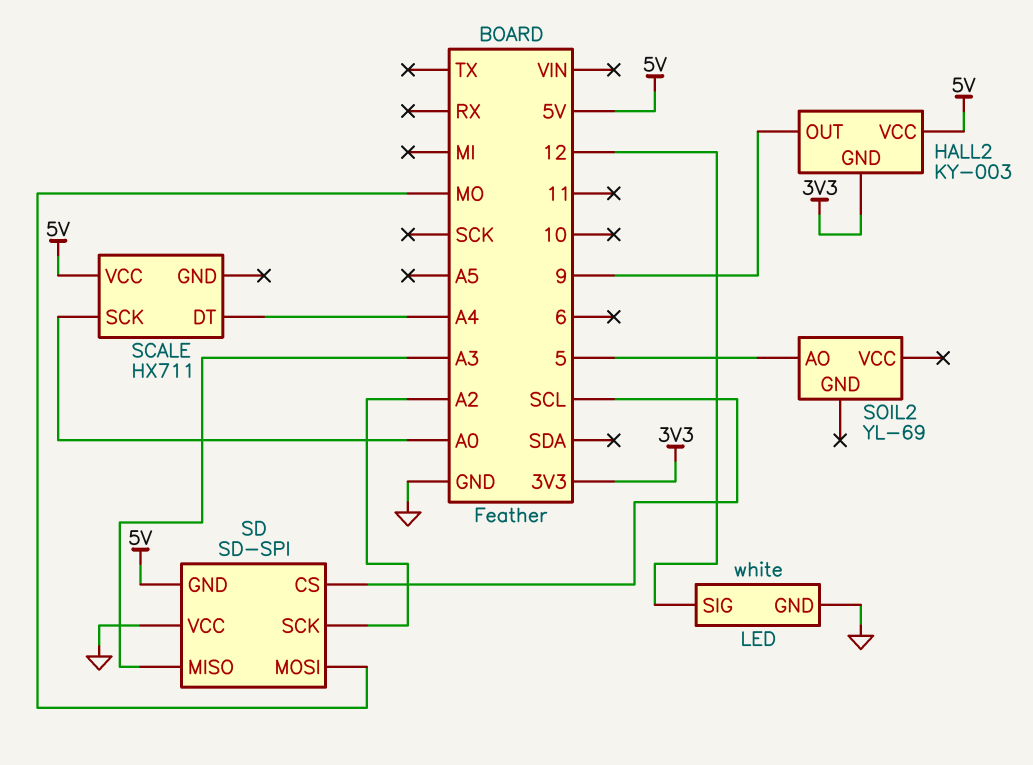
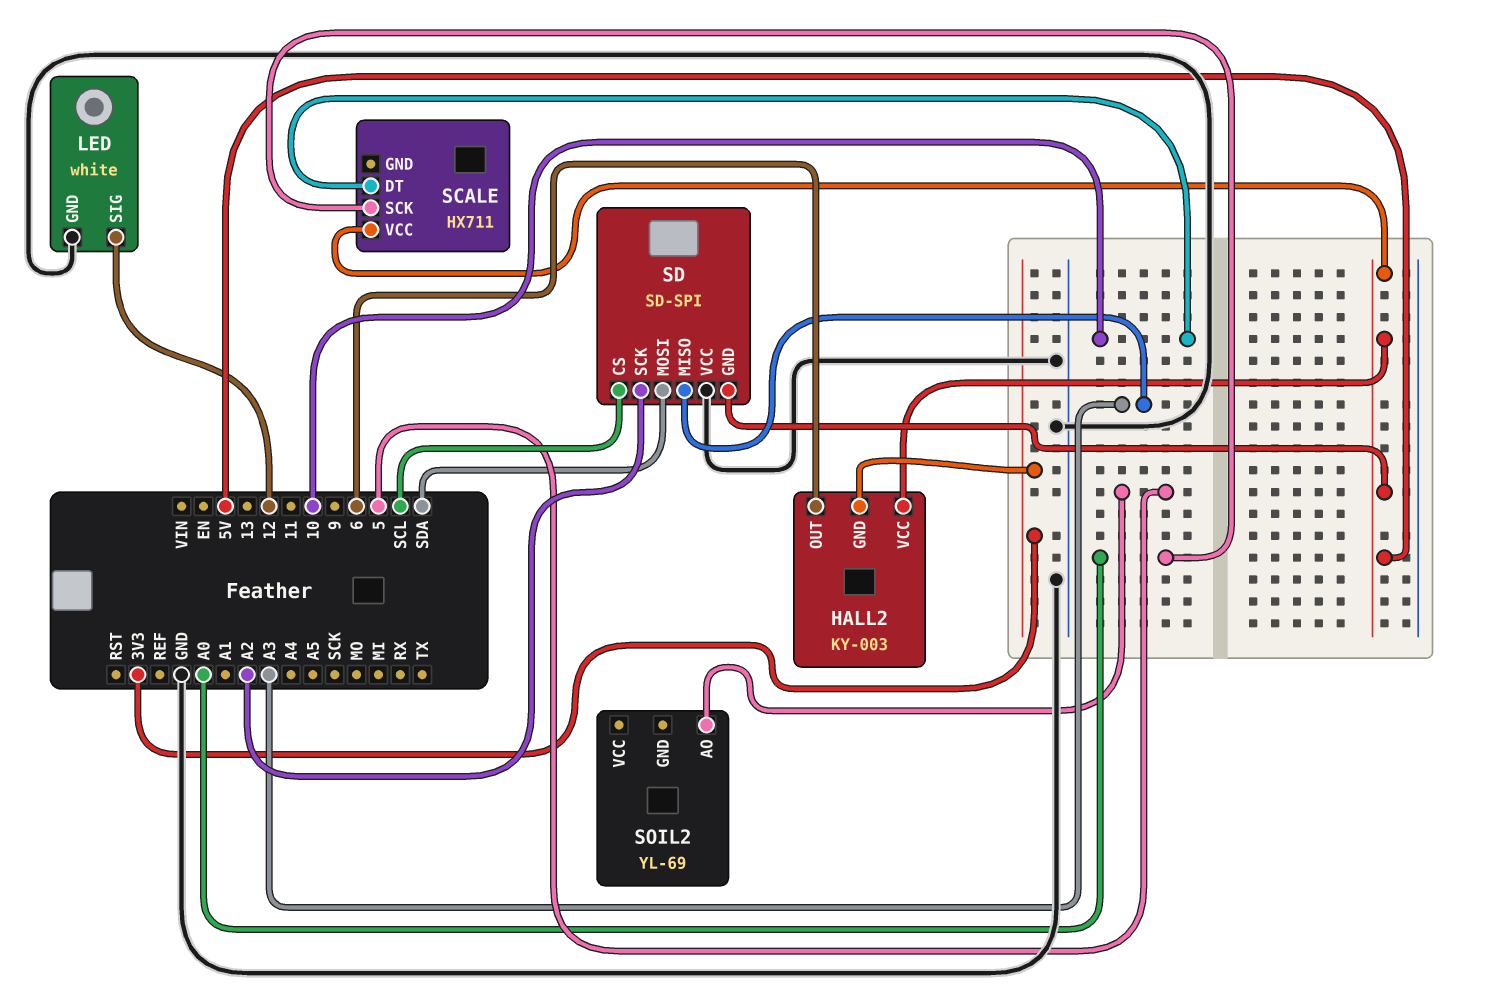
HALL2 pin OUT: 9 -> 6
SCALE pin DT: A4 -> 10
SD pin MOSI: MO -> SDA

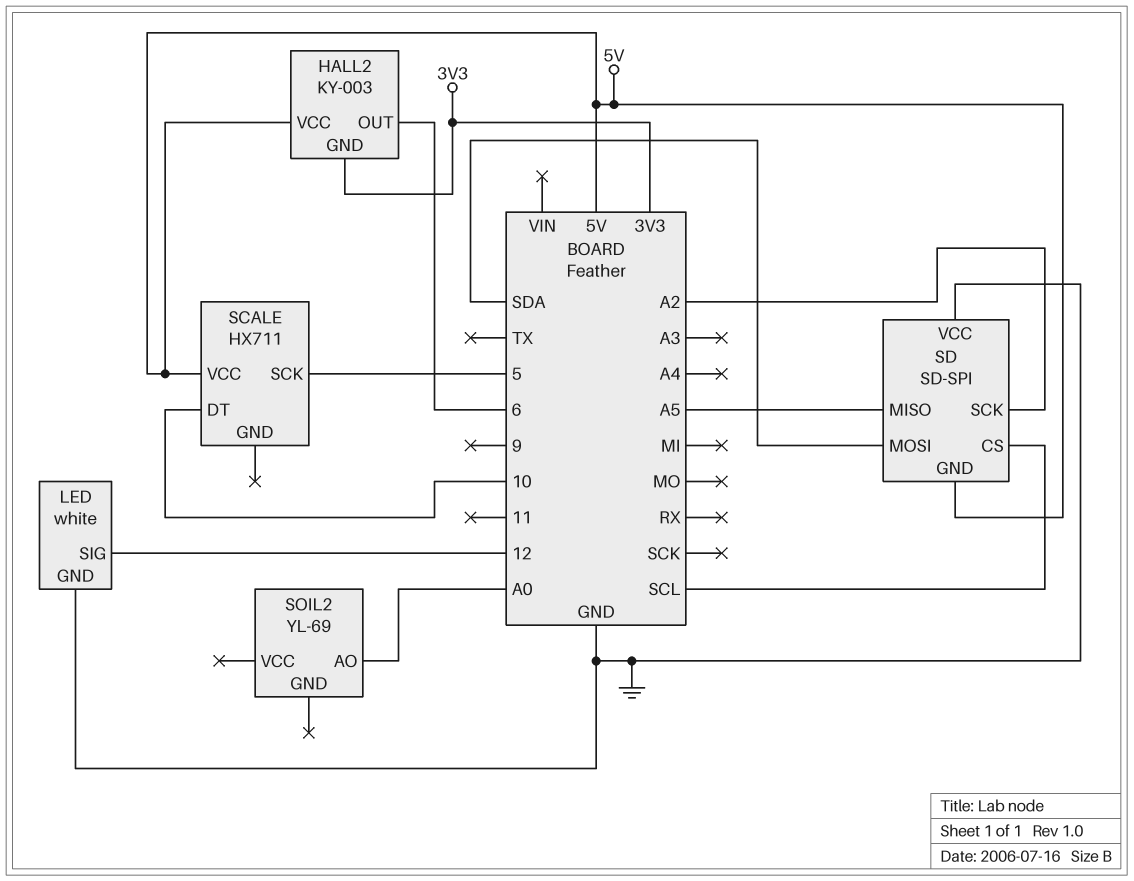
SCALE pin SCK: A0 -> 5
SD pin MISO: A3 -> A5
SOIL2 pin AO: 5 -> A0

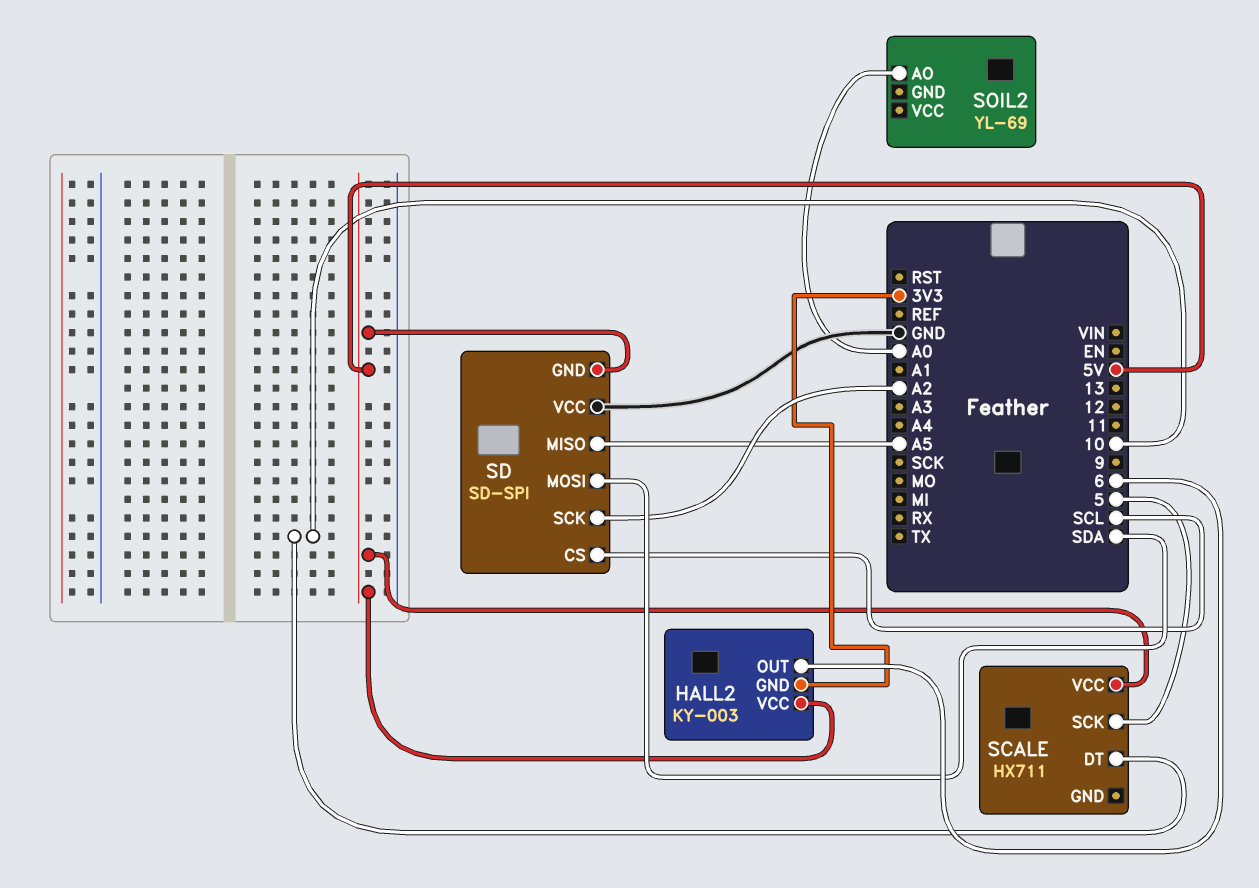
LED: white -> none
LED pin GND: GND -> none
LED pin SIG: 12 -> none

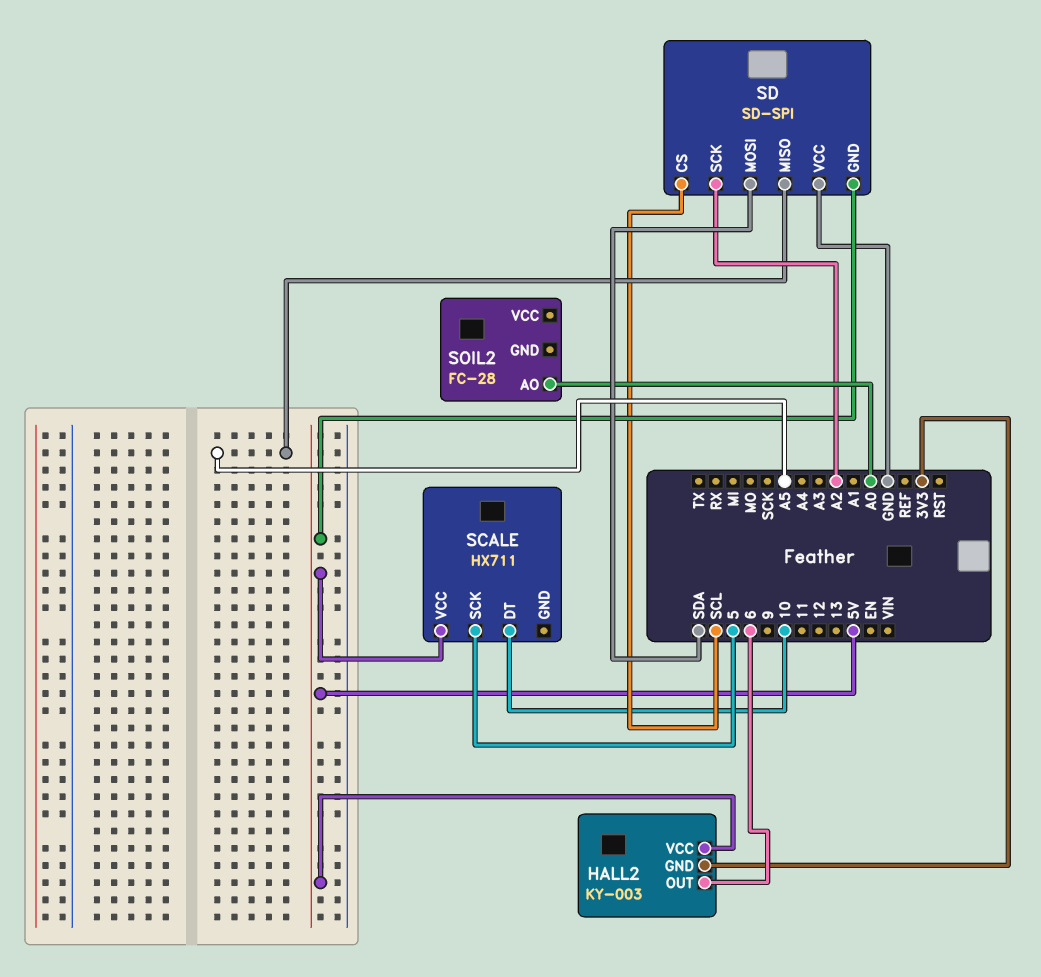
SOIL2: YL-69 -> FC-28

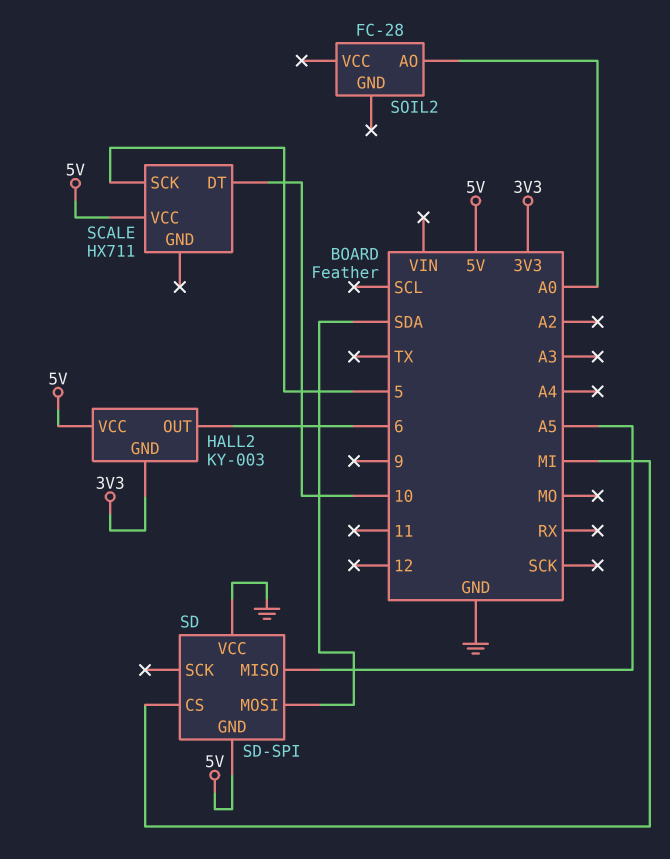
SD pin CS: SCL -> MI
SD pin SCK: A2 -> none

